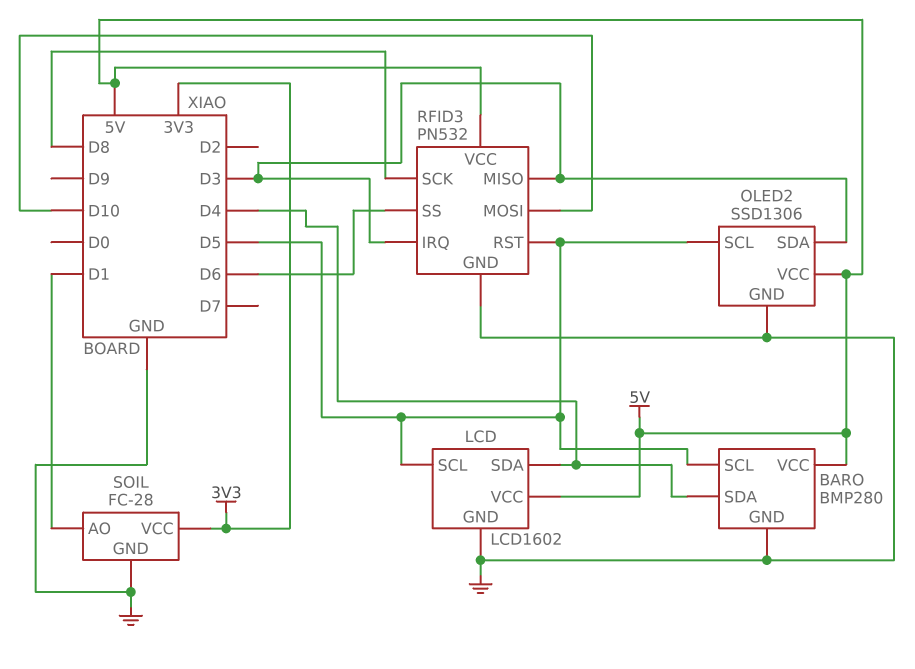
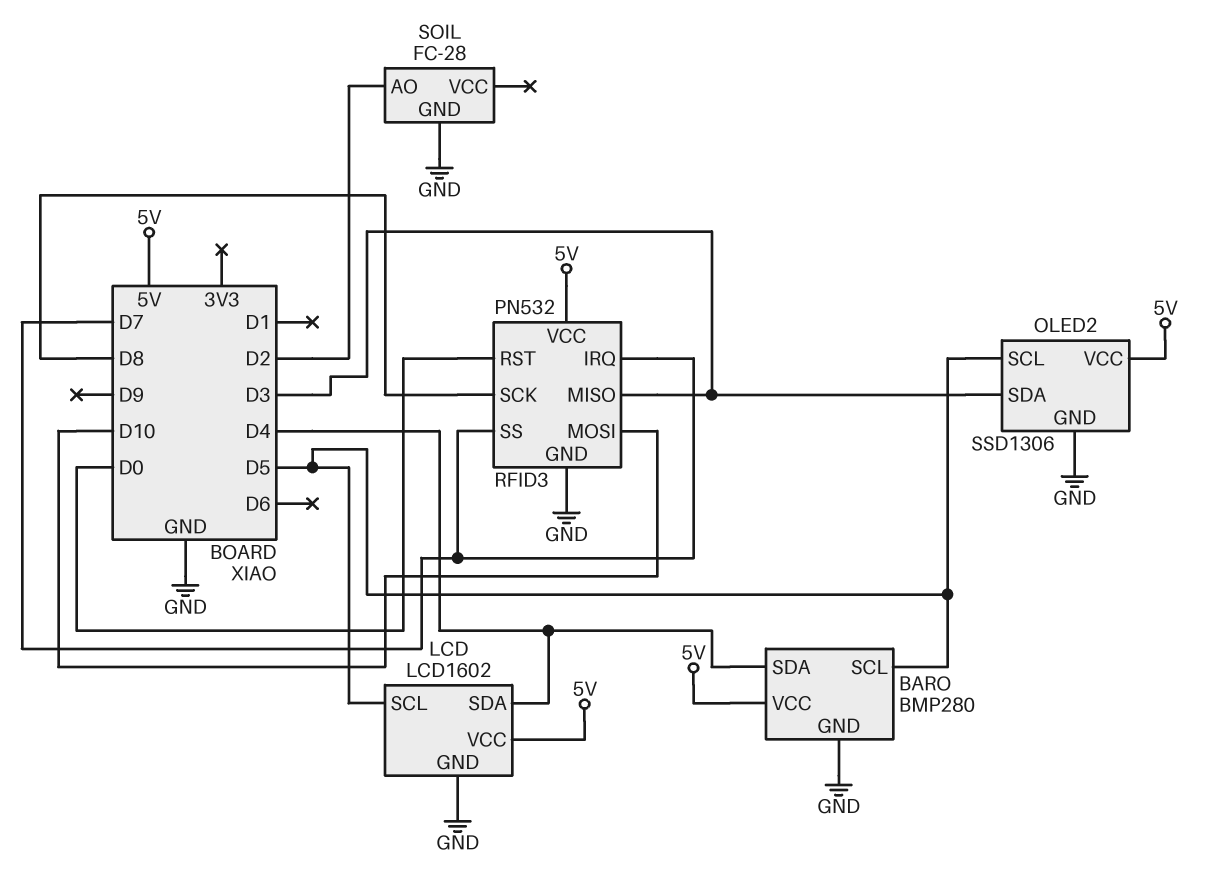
RFID3 pin IRQ: D3 -> D7
RFID3 pin RST: D5 -> D0
RFID3 pin SS: D6 -> D7
SOIL pin AO: D1 -> D2
SOIL pin VCC: 3V3 -> none

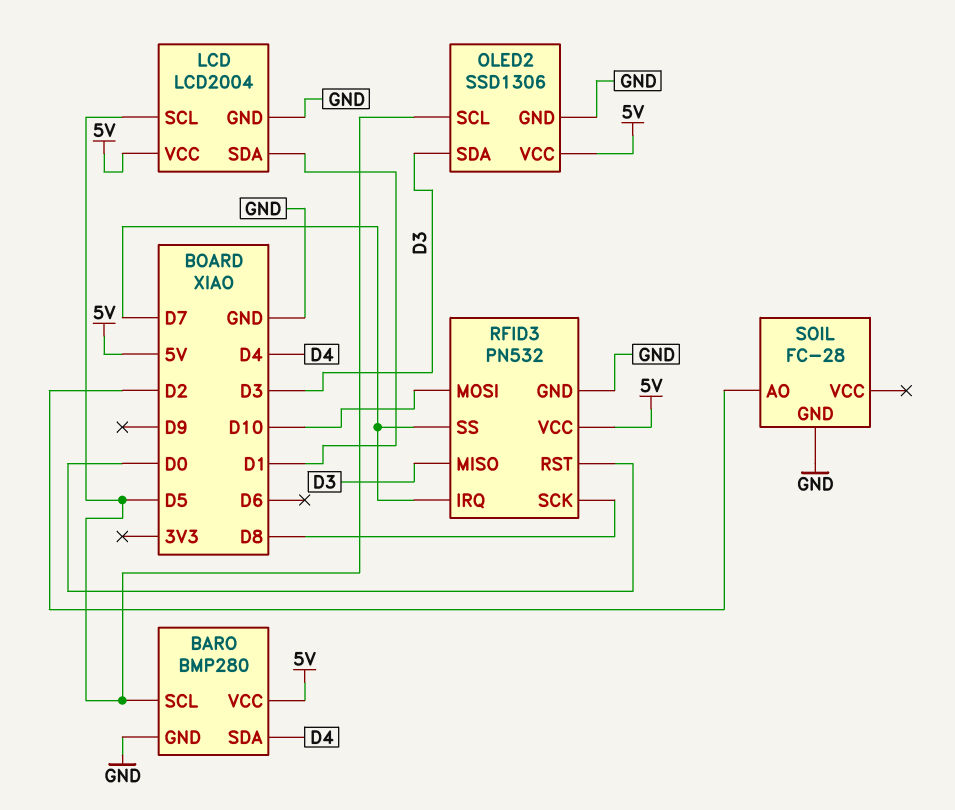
LCD: LCD1602 -> LCD2004
LCD pin SDA: D4 -> D1

